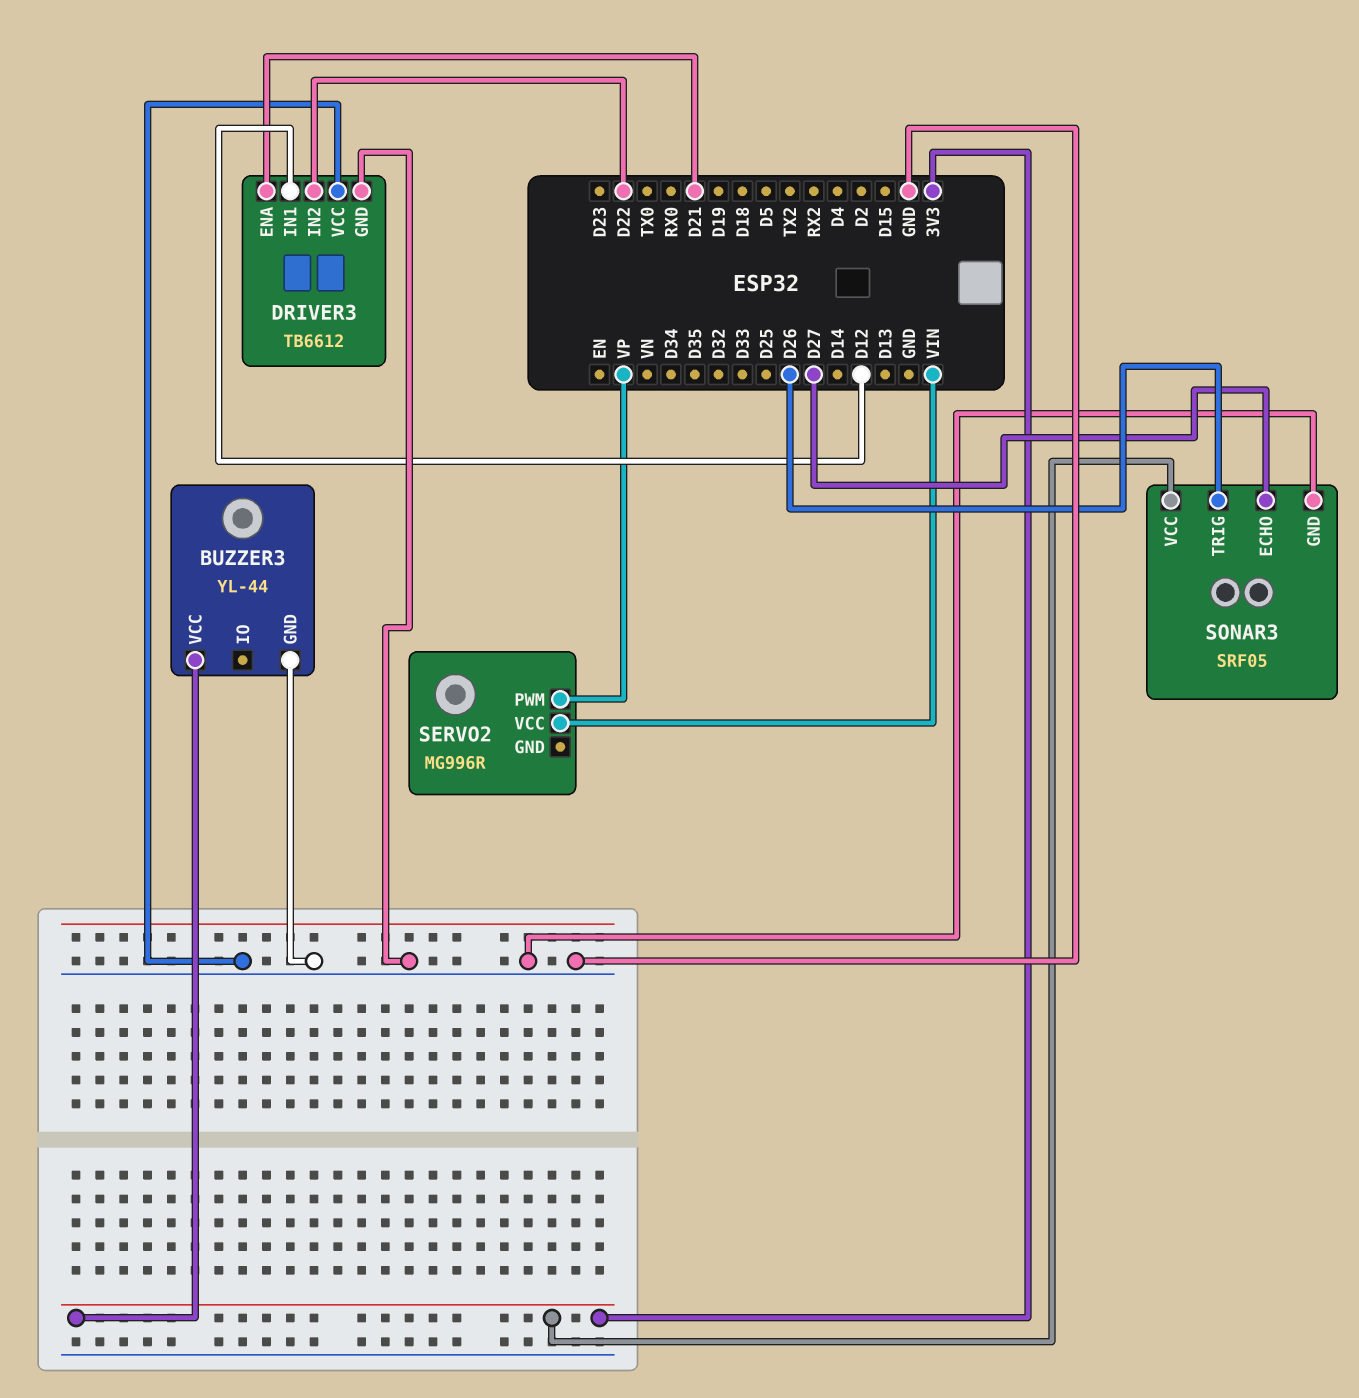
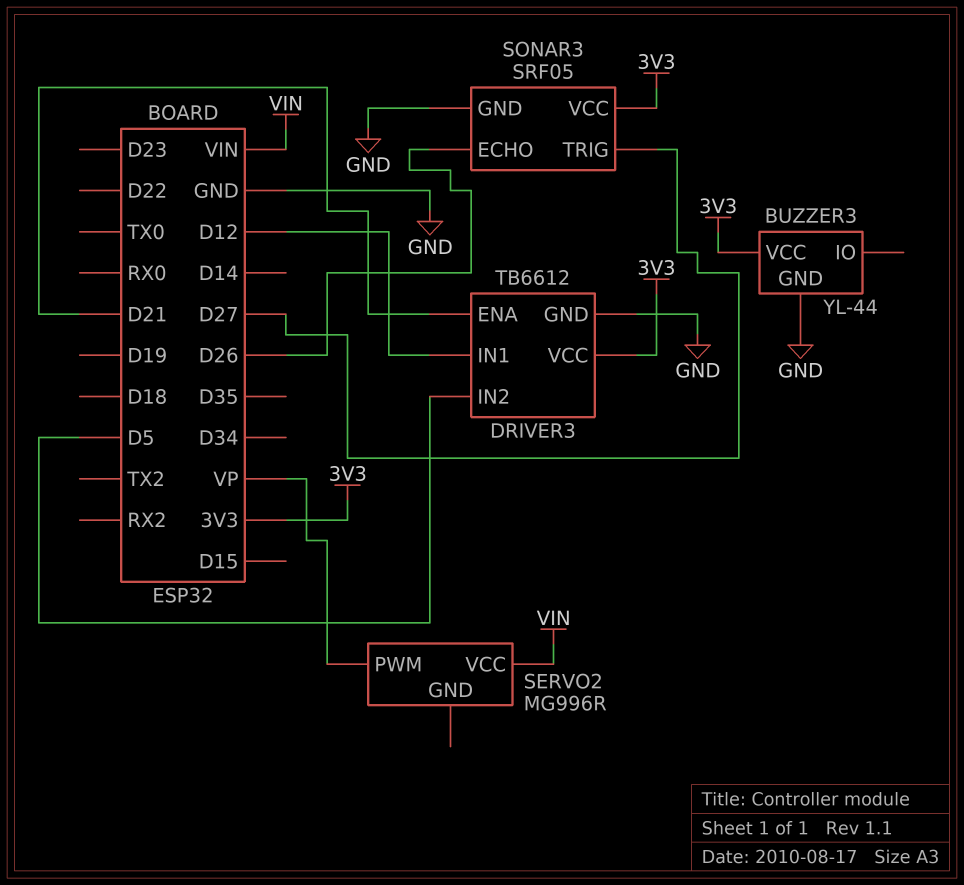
DRIVER3 pin IN2: D22 -> D5
DRIVER3 pin VCC: GND -> 3V3
SONAR3 pin ECHO: D27 -> D26
SONAR3 pin TRIG: D26 -> D27

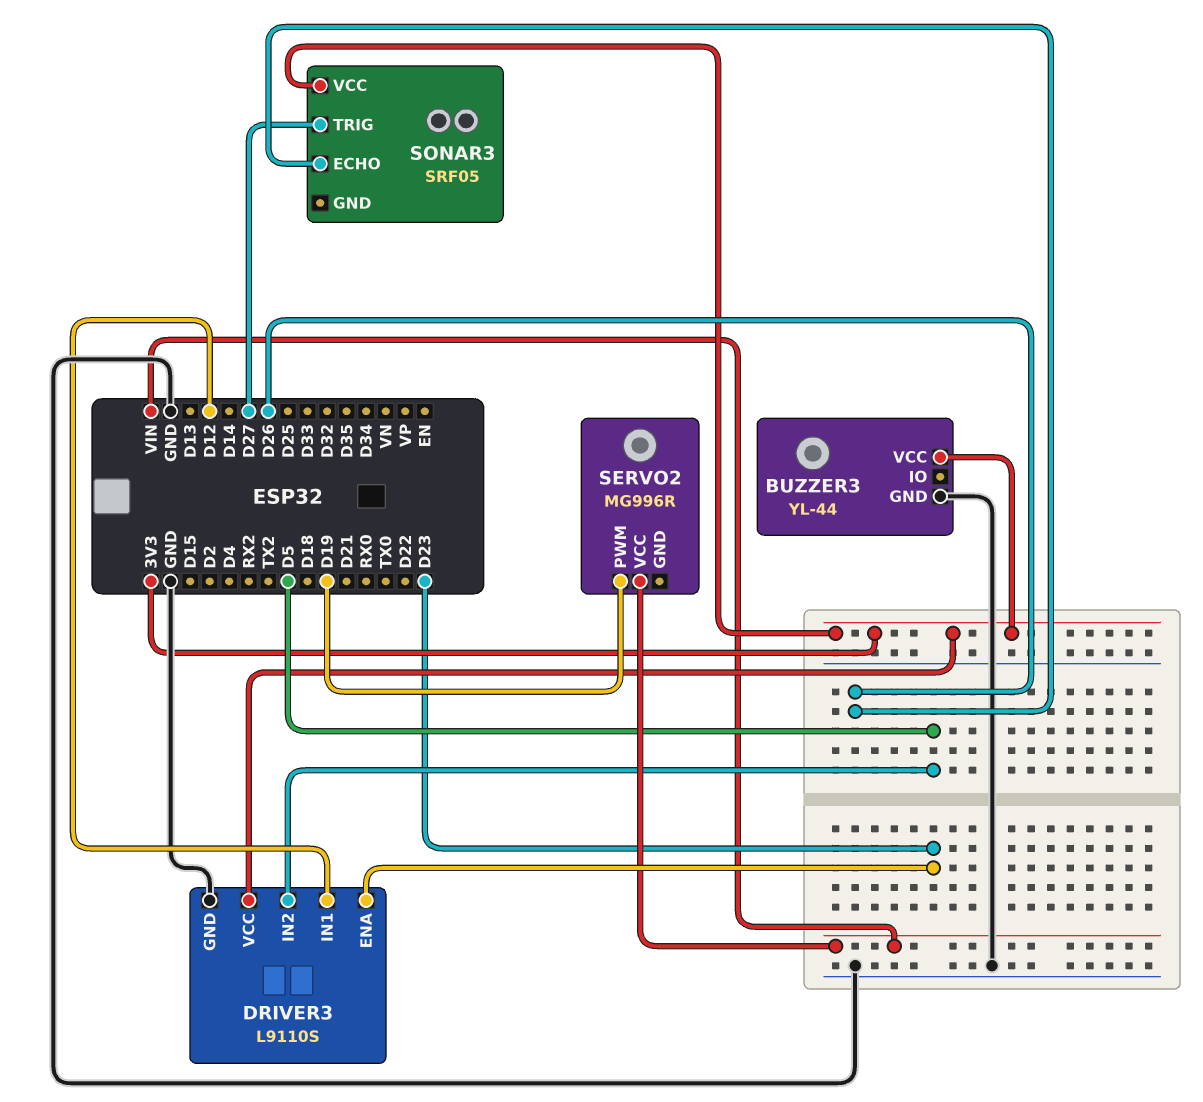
DRIVER3: TB6612 -> L9110S
DRIVER3 pin ENA: D21 -> D23
SERVO2 pin PWM: VP -> D19
SONAR3 pin GND: GND -> none

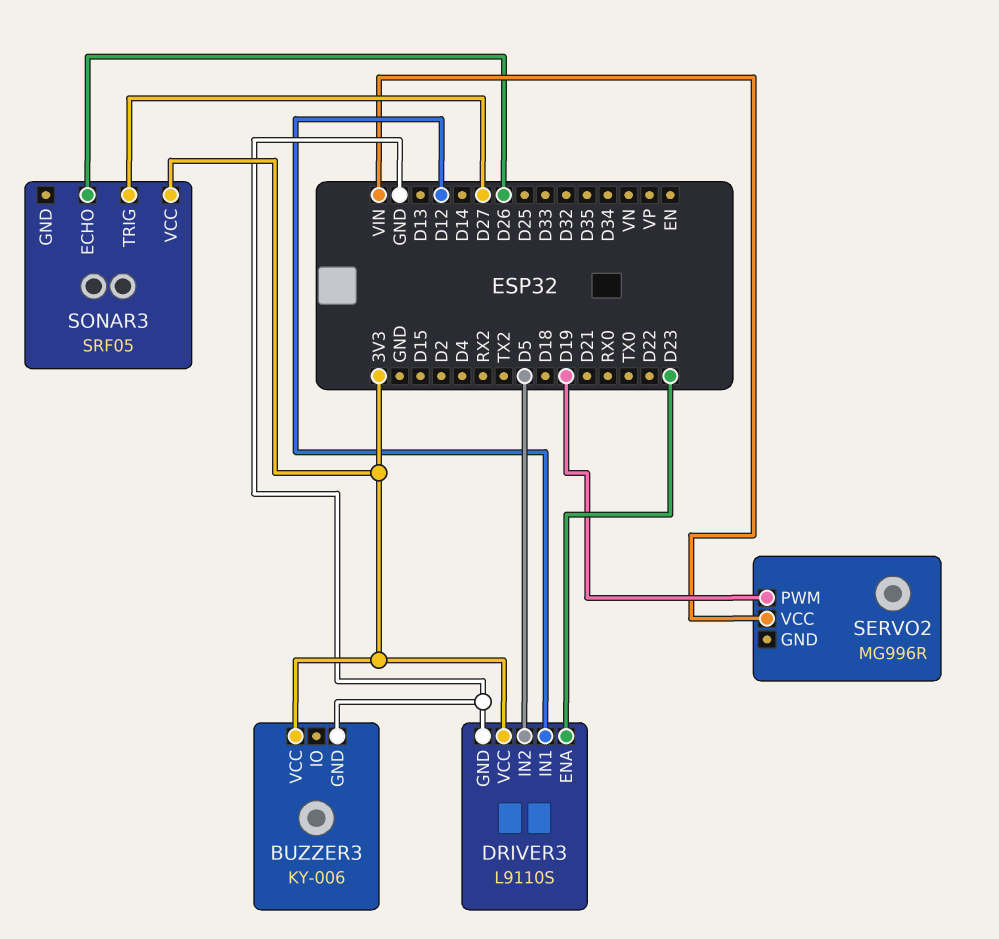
BUZZER3: YL-44 -> KY-006

